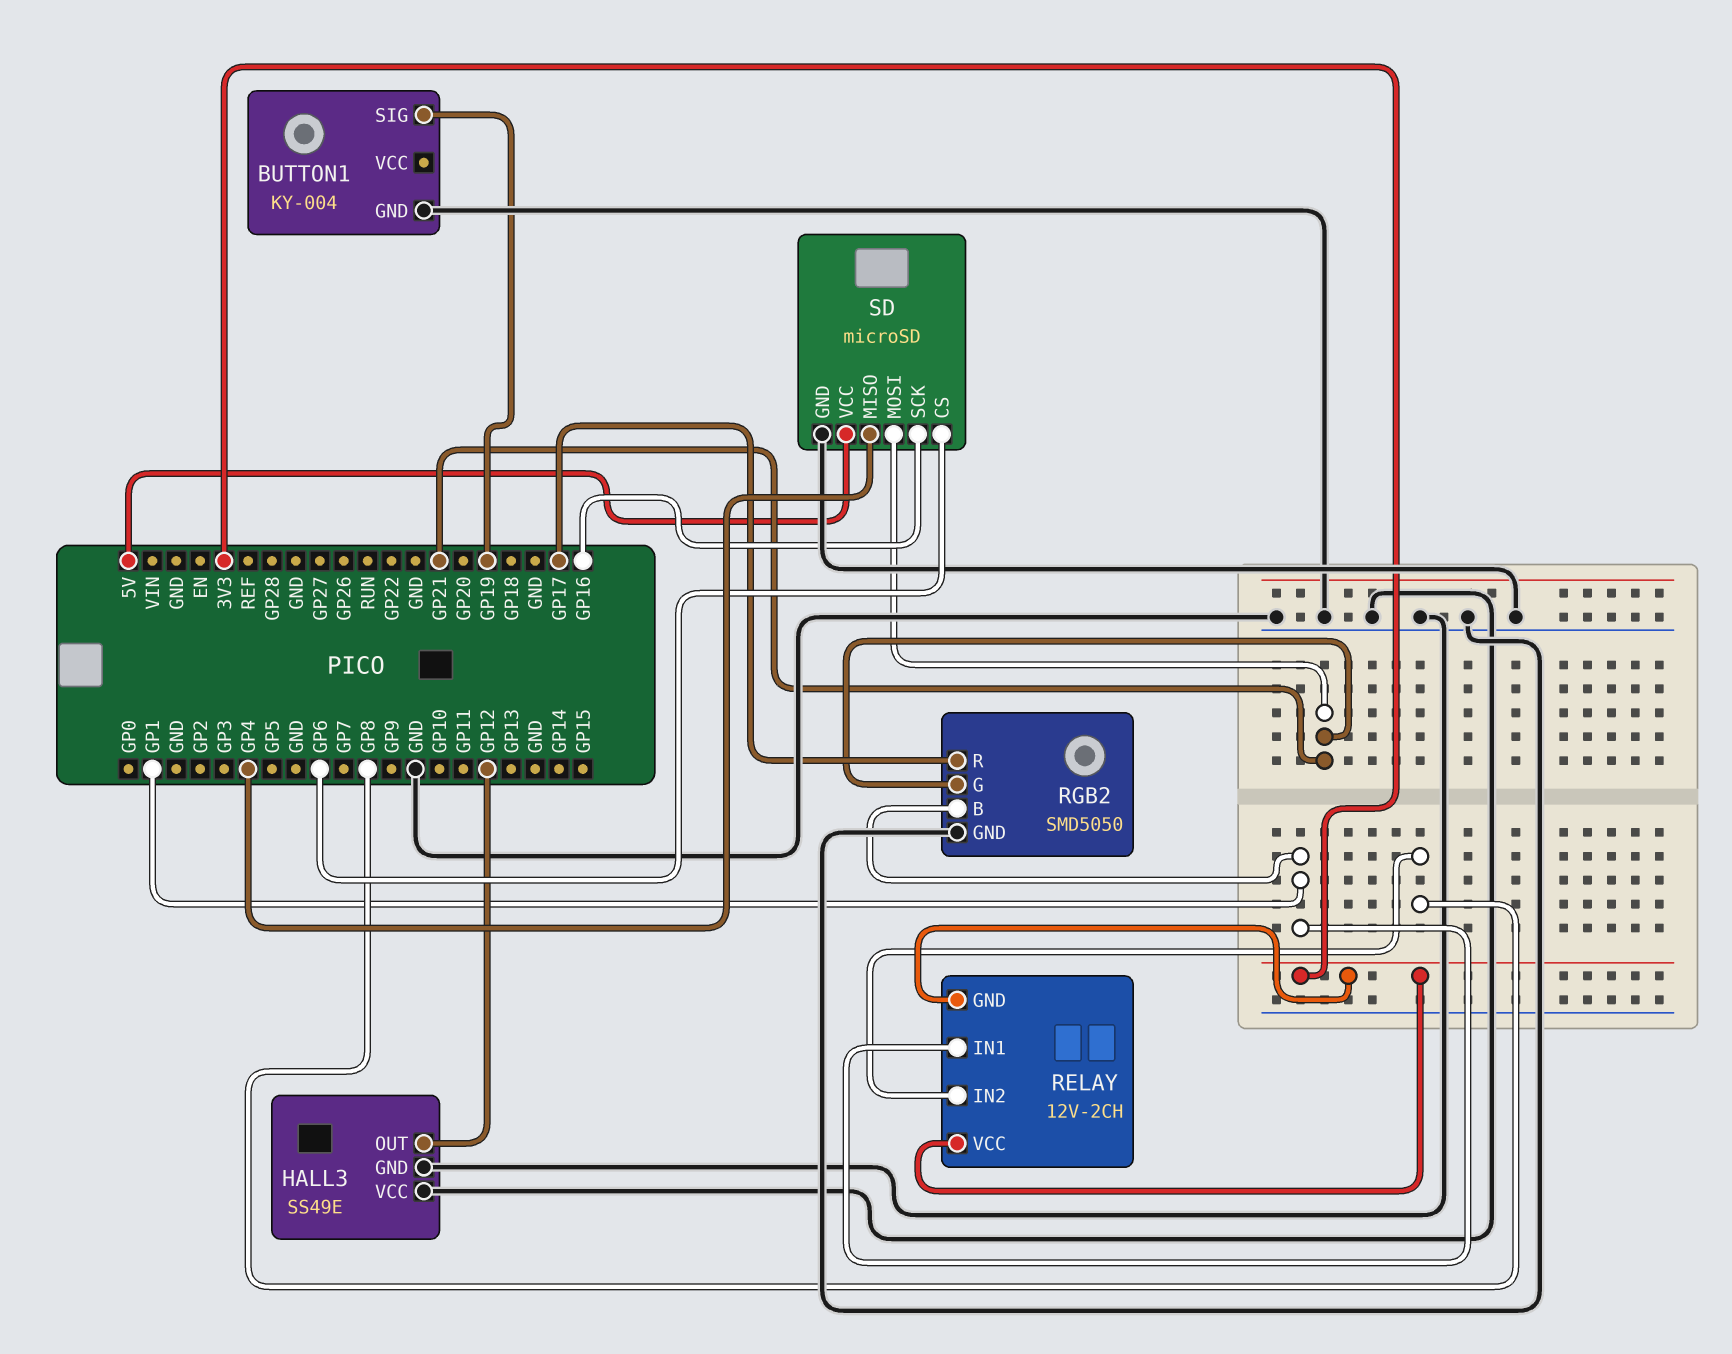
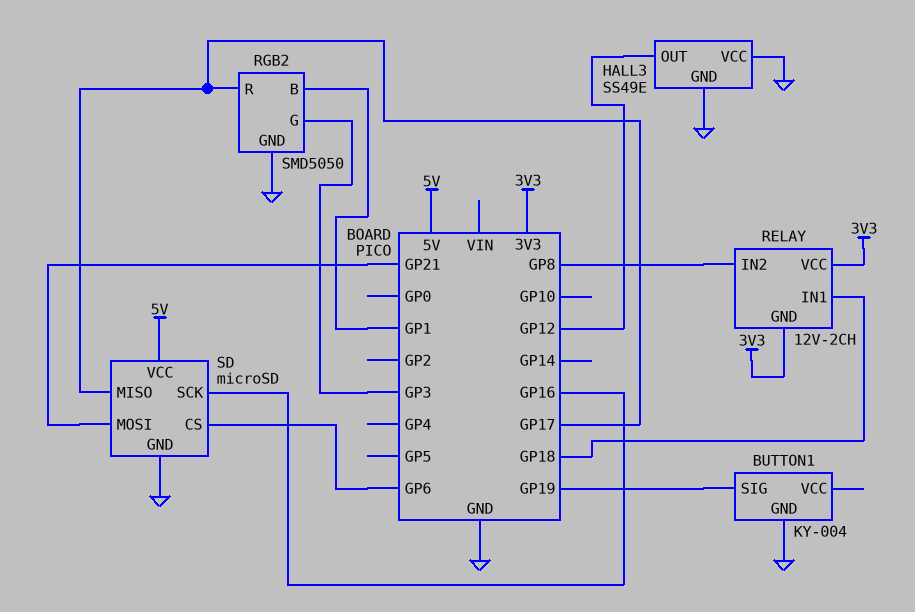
RELAY pin IN1: GP1 -> GP18
RGB2 pin G: GP21 -> GP3
SD pin MISO: GP4 -> GP17

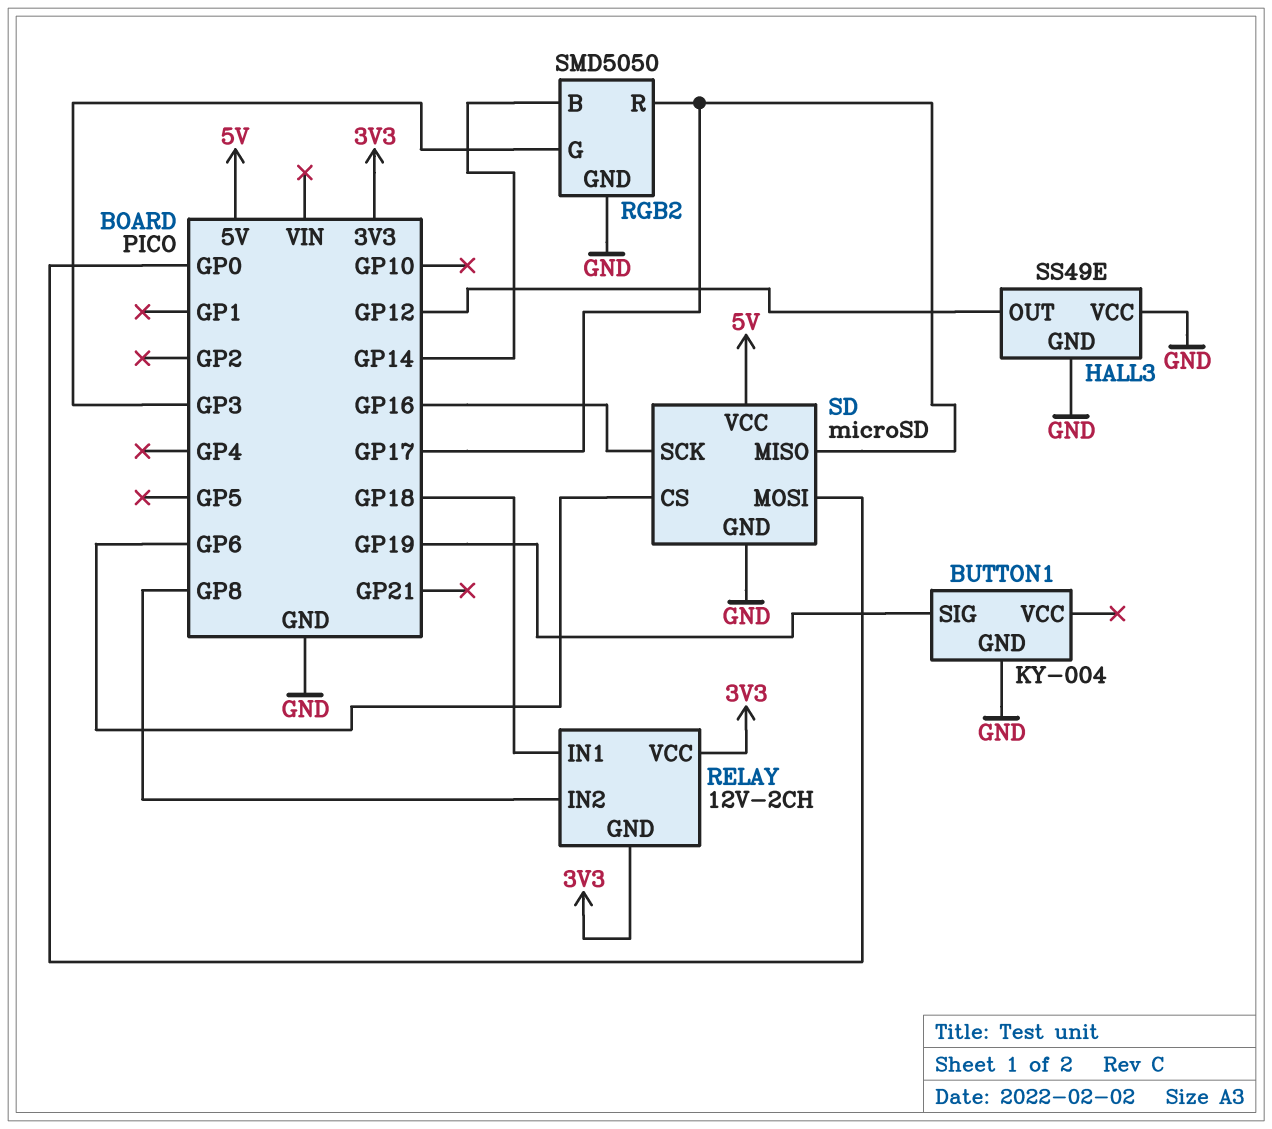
RGB2 pin B: GP1 -> GP14
SD pin MOSI: GP21 -> GP0

